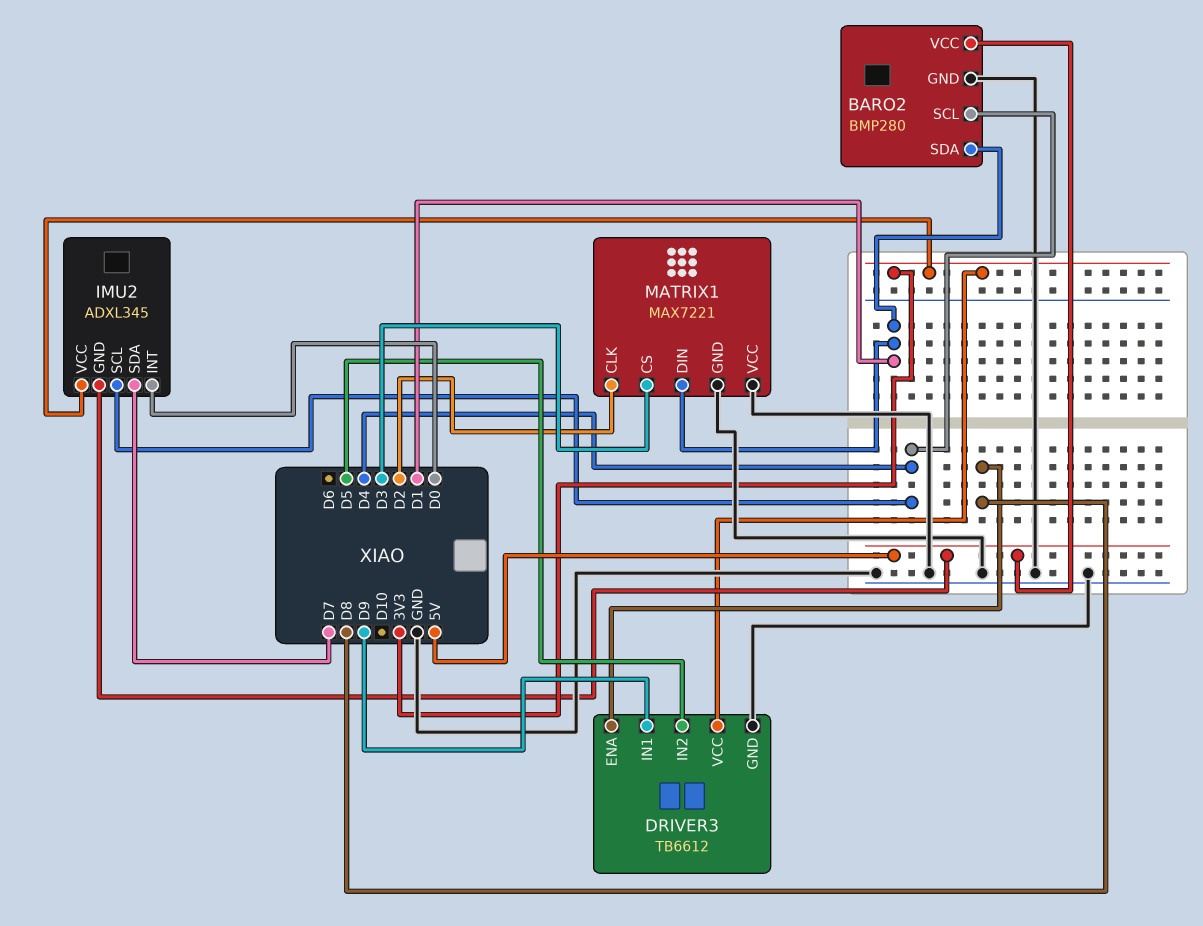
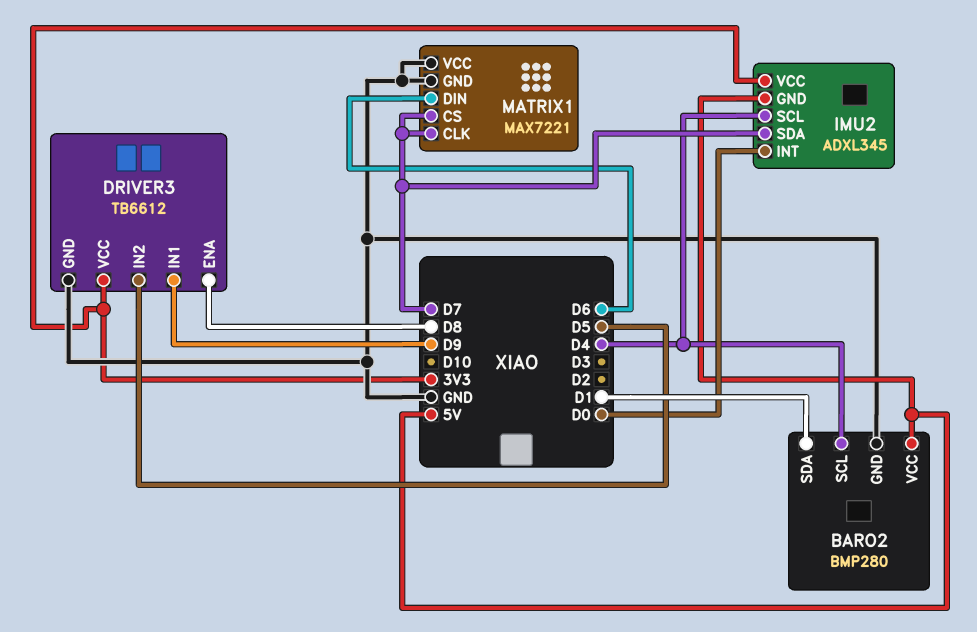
MATRIX1 pin CLK: D2 -> D7
MATRIX1 pin CS: D3 -> D7
MATRIX1 pin DIN: D1 -> D6

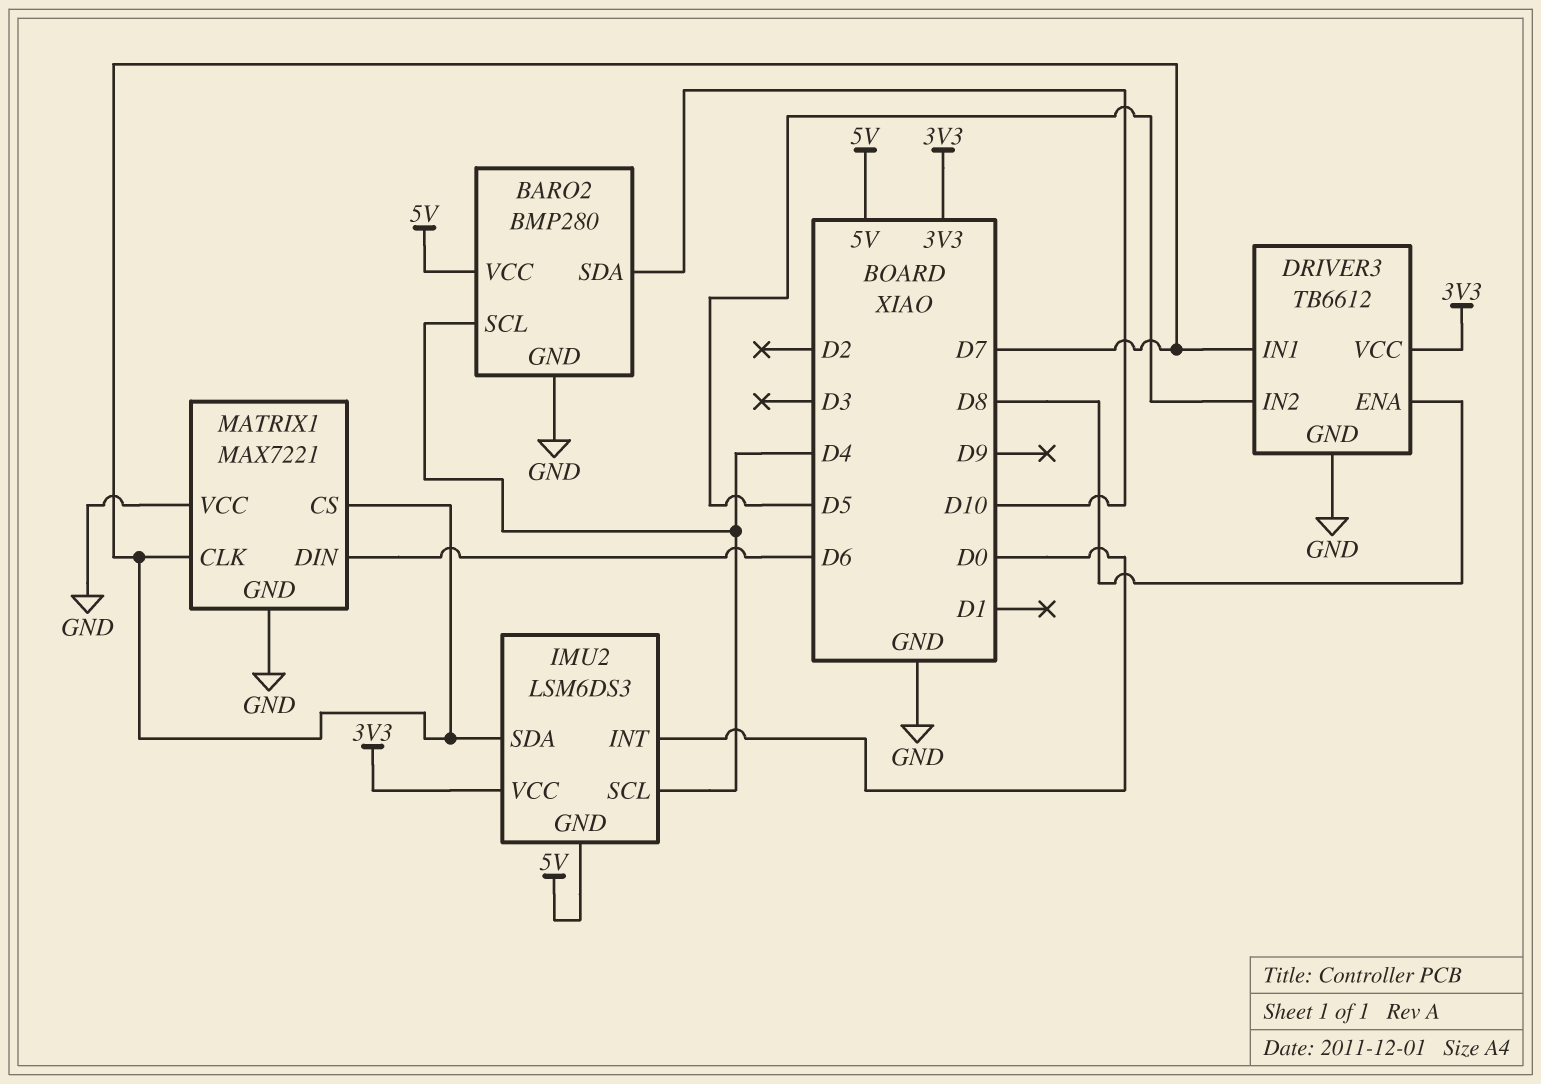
BARO2 pin SDA: D1 -> D10
DRIVER3 pin IN1: D9 -> D7
IMU2: ADXL345 -> LSM6DS3

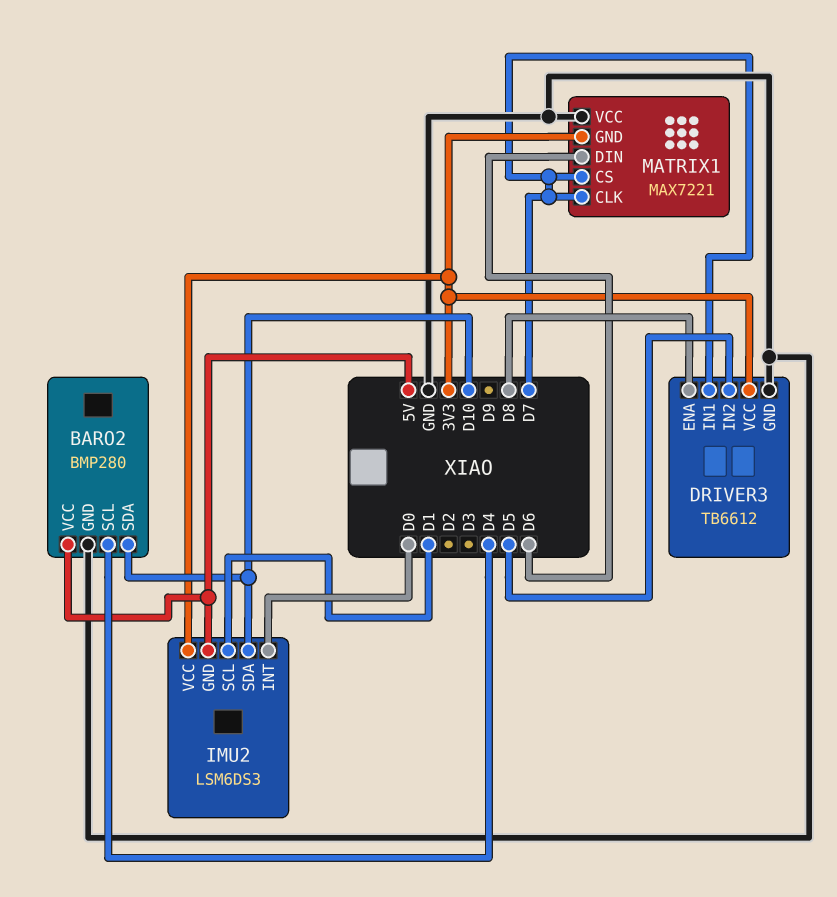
IMU2 pin SCL: D4 -> D1
IMU2 pin SDA: D7 -> D10
MATRIX1 pin GND: GND -> 3V3

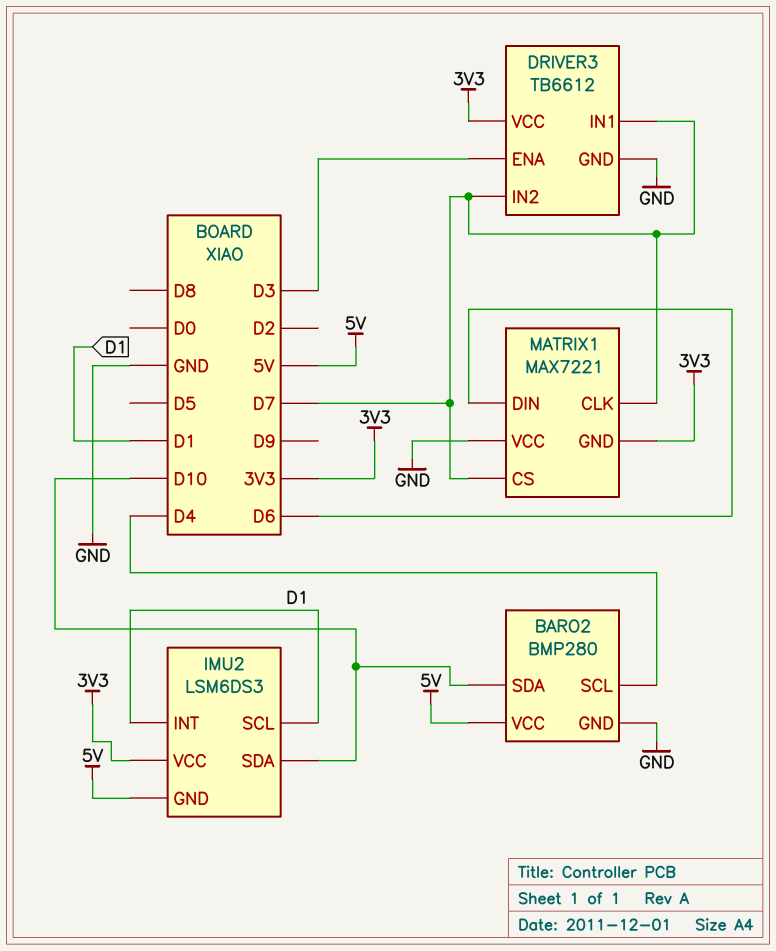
DRIVER3 pin ENA: D8 -> D3
DRIVER3 pin IN2: D5 -> D7
IMU2 pin INT: D0 -> D1

